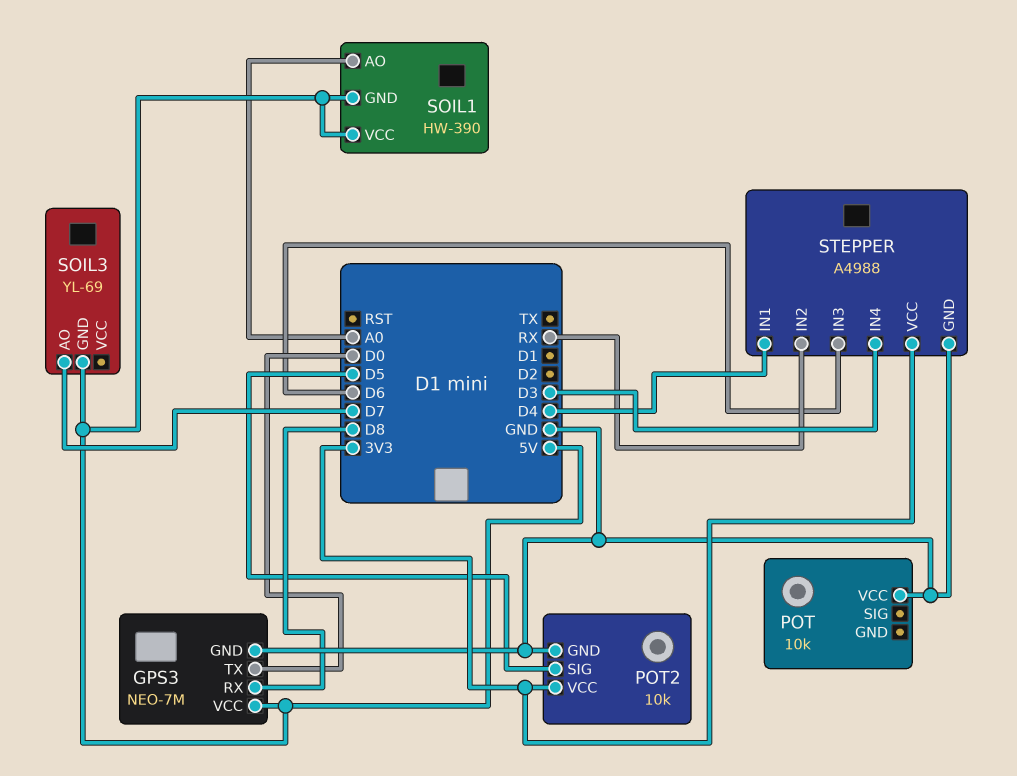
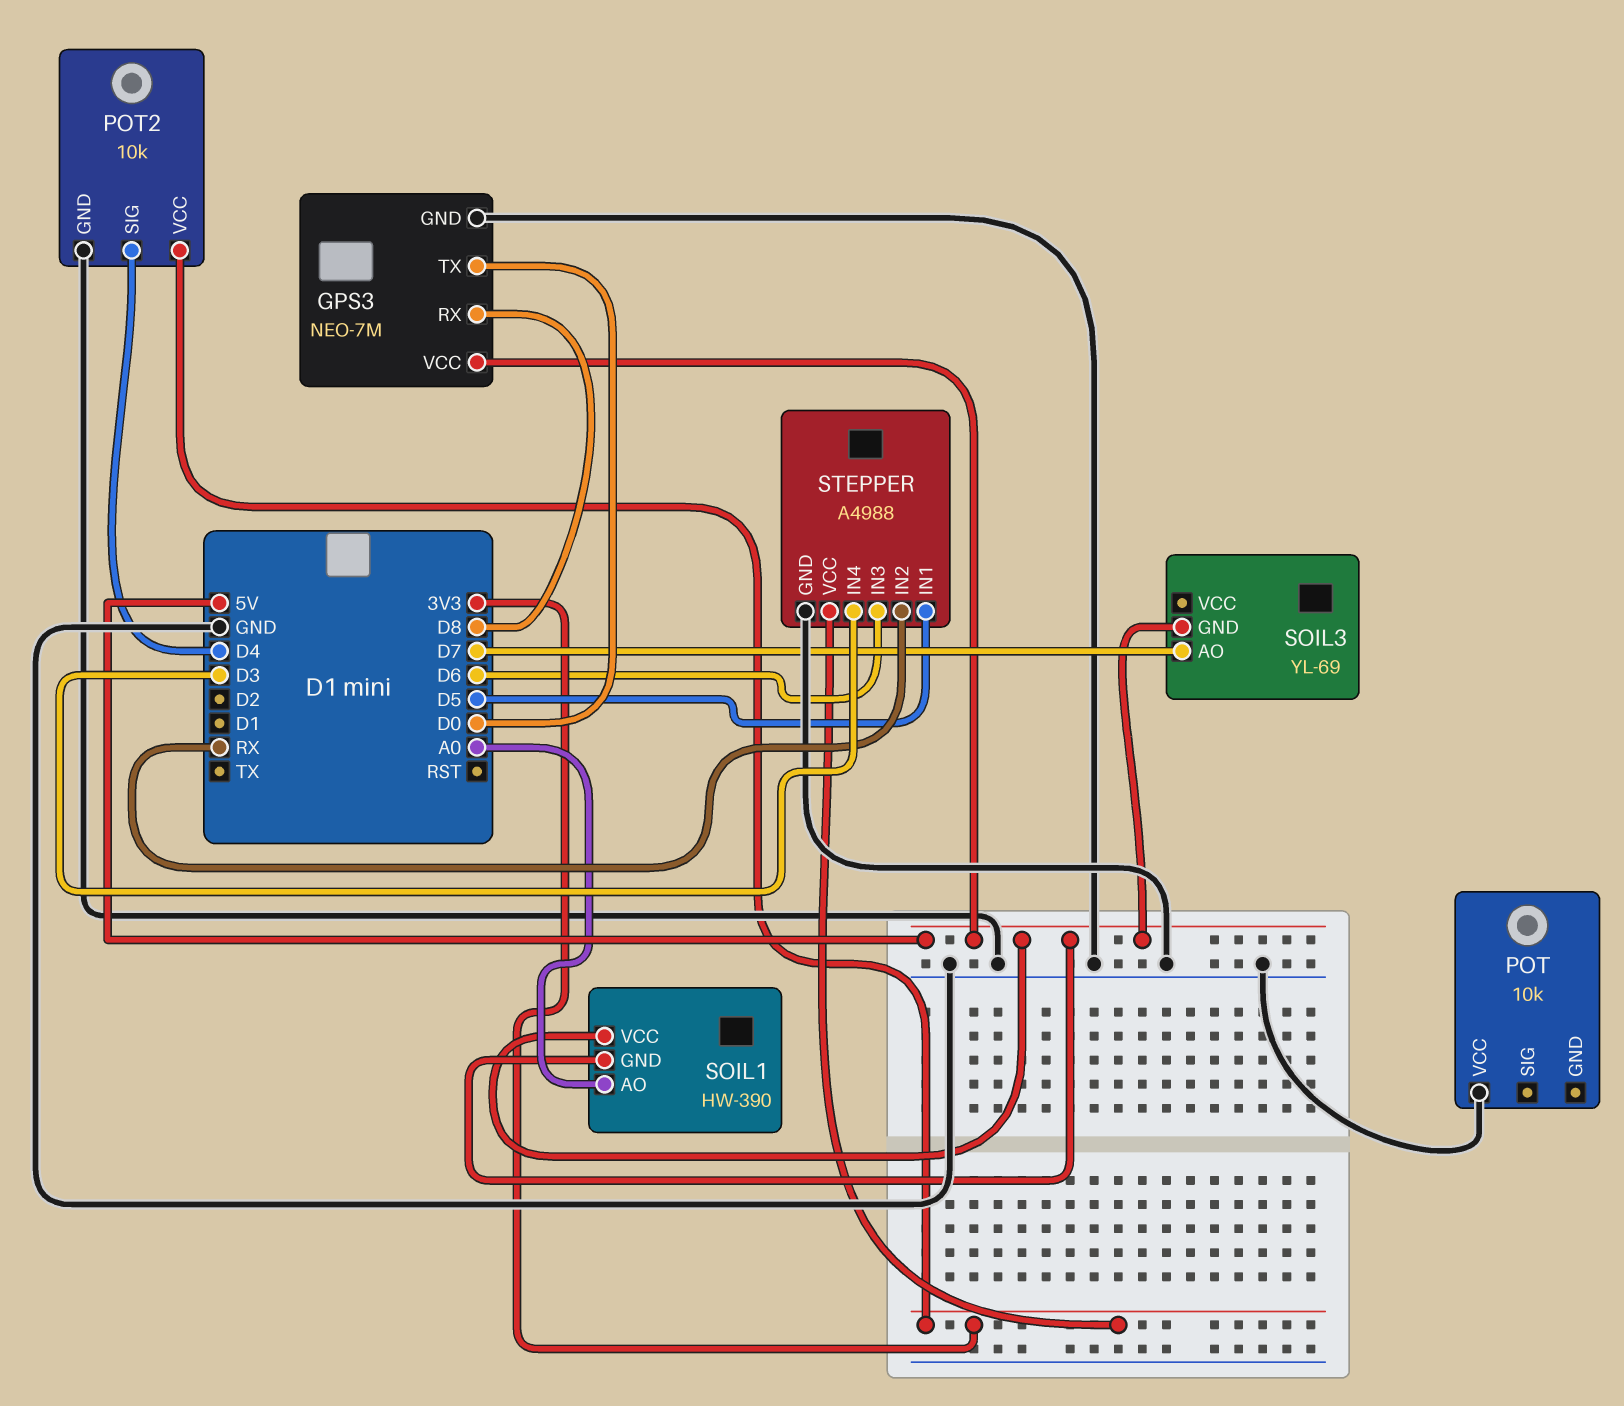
POT2 pin SIG: D5 -> D4
STEPPER pin IN1: D4 -> D5

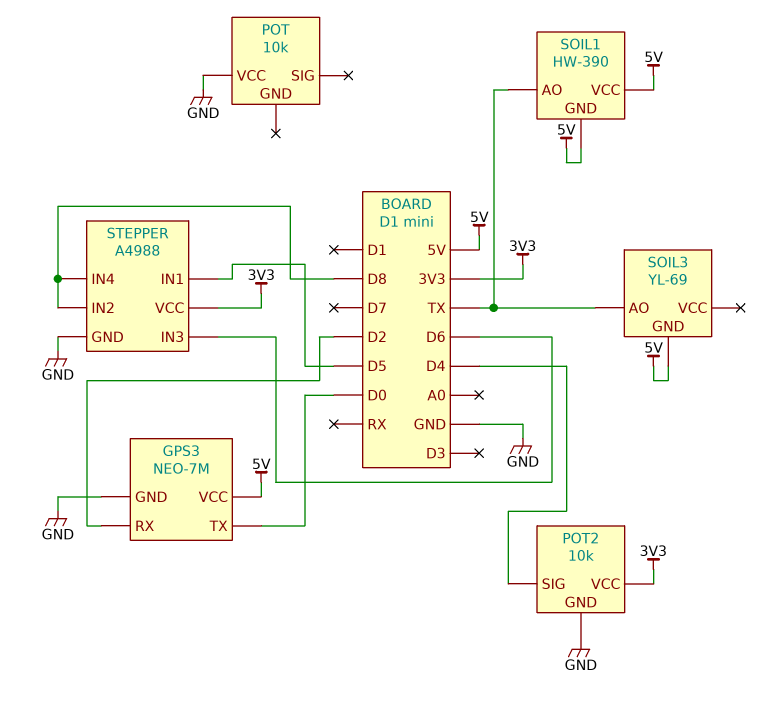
GPS3 pin RX: D8 -> D2
SOIL1 pin AO: A0 -> TX
SOIL3 pin AO: D7 -> TX
STEPPER pin IN2: RX -> D8
STEPPER pin IN4: D3 -> D8

